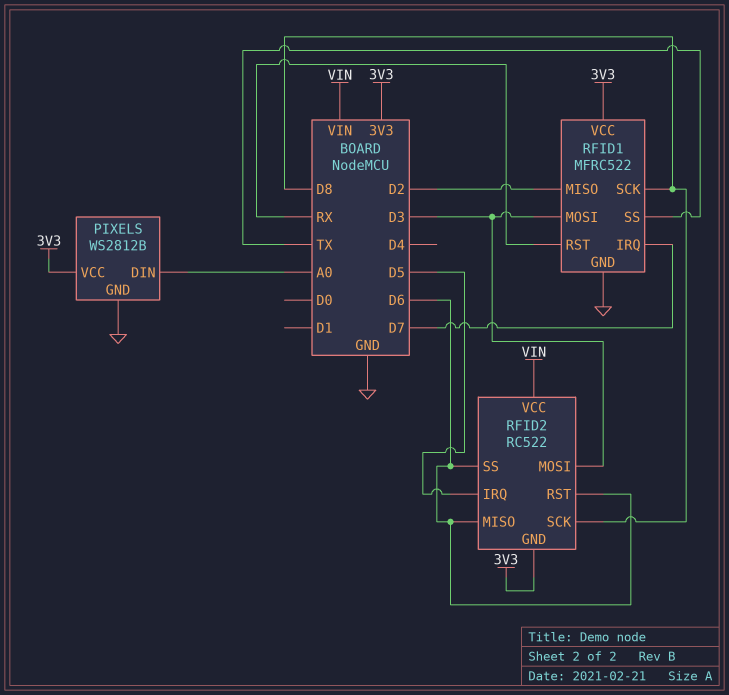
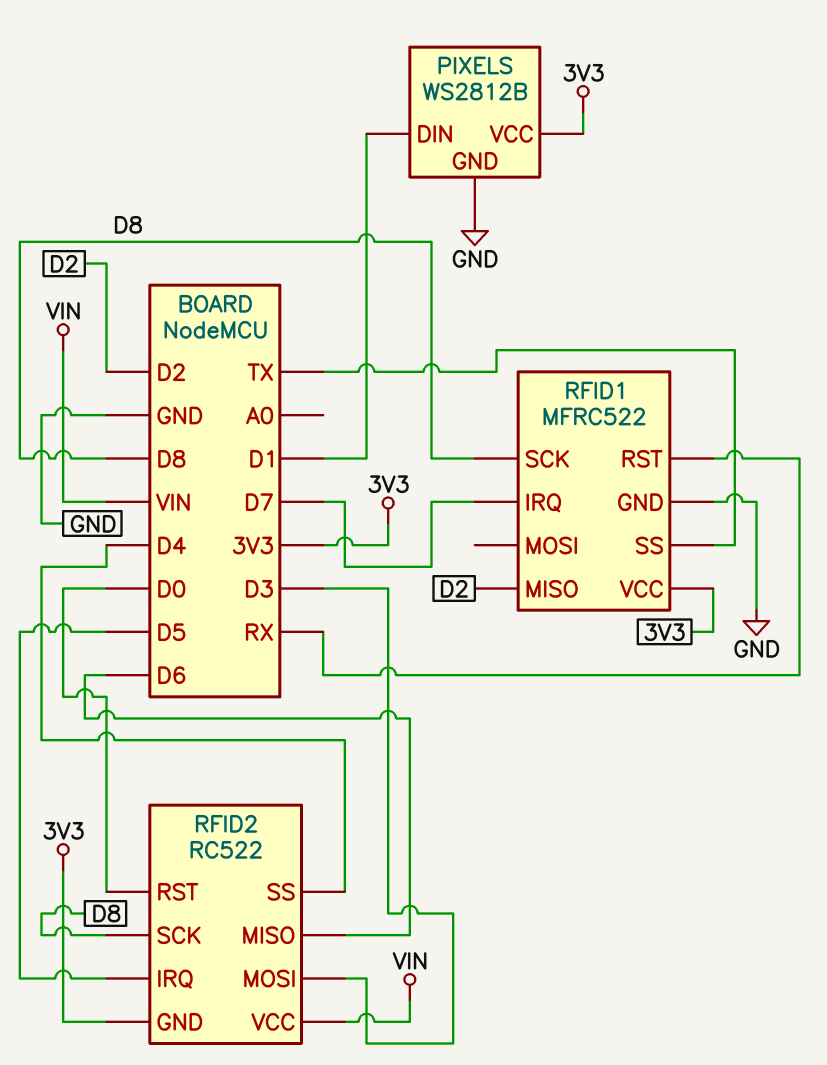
PIXELS pin DIN: A0 -> D1
RFID1 pin MOSI: D3 -> none
RFID2 pin RST: D6 -> D0
RFID2 pin SS: D6 -> D4

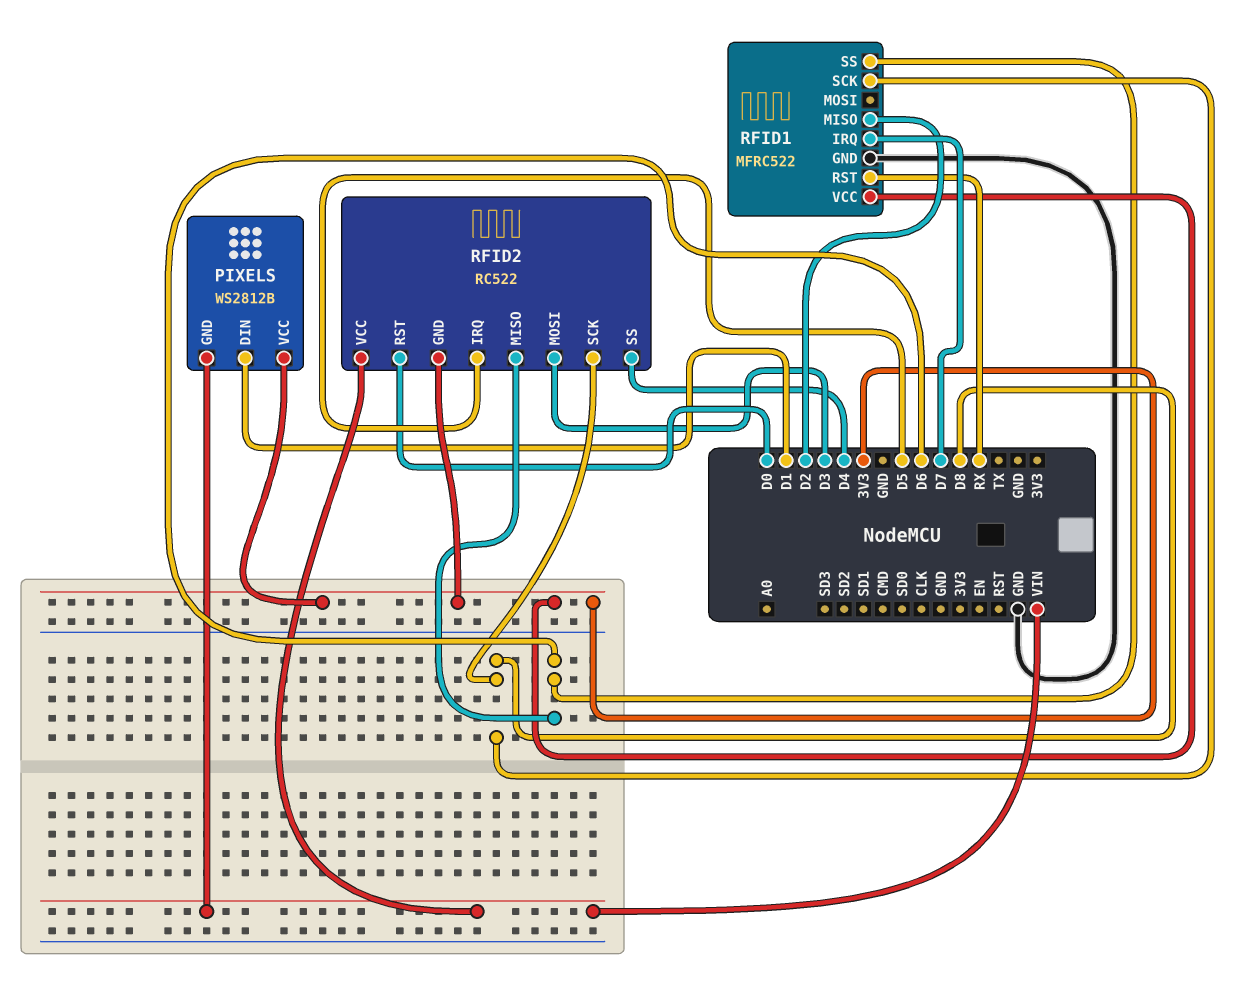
PIXELS pin GND: GND -> VIN
RFID1 pin SS: TX -> D6

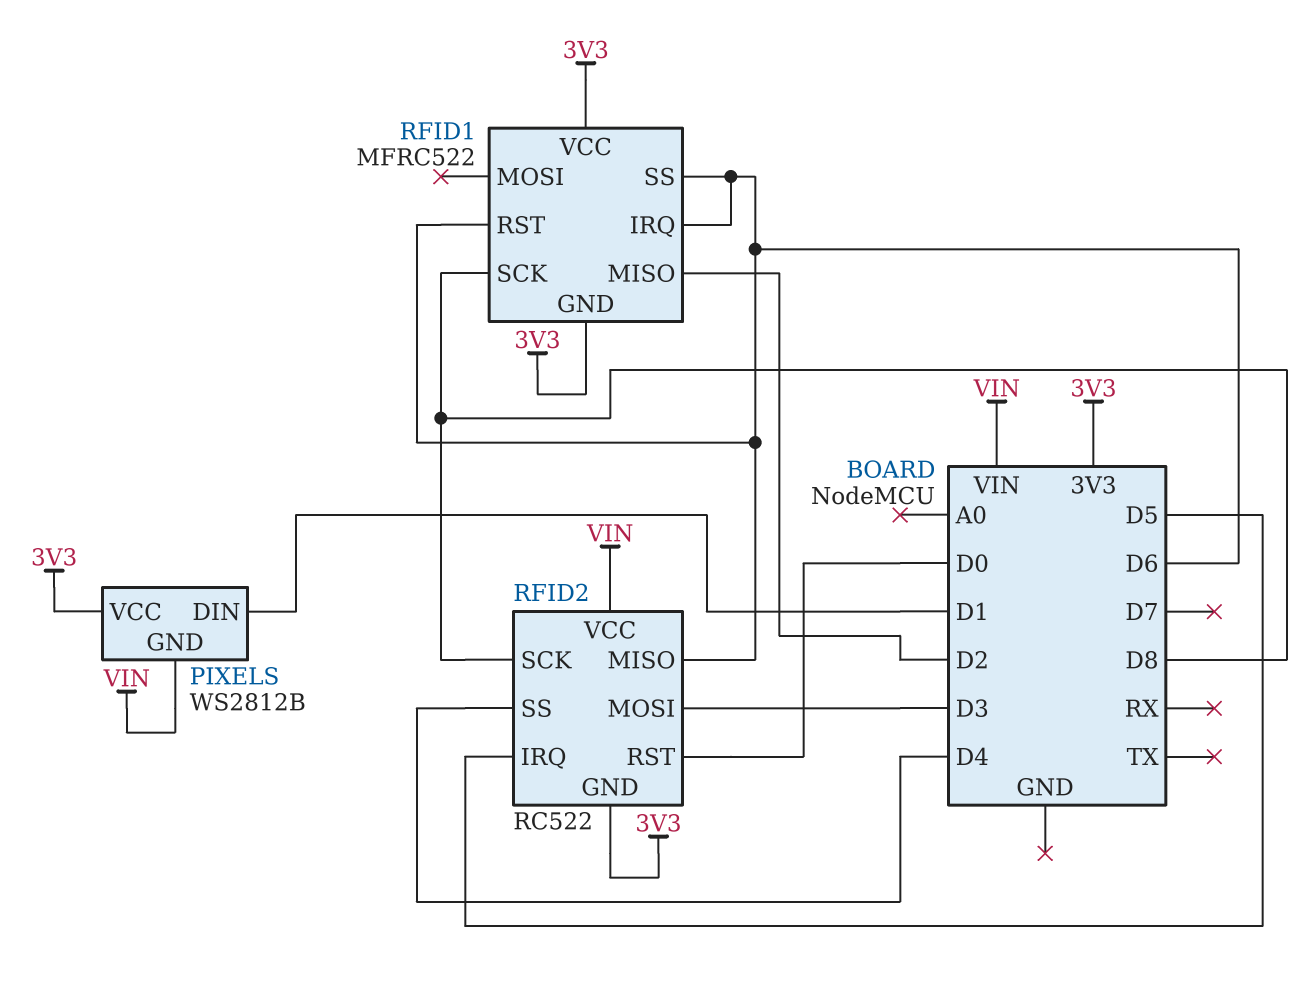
RFID1 pin GND: GND -> 3V3
RFID1 pin IRQ: D7 -> D6
RFID1 pin RST: RX -> D6

